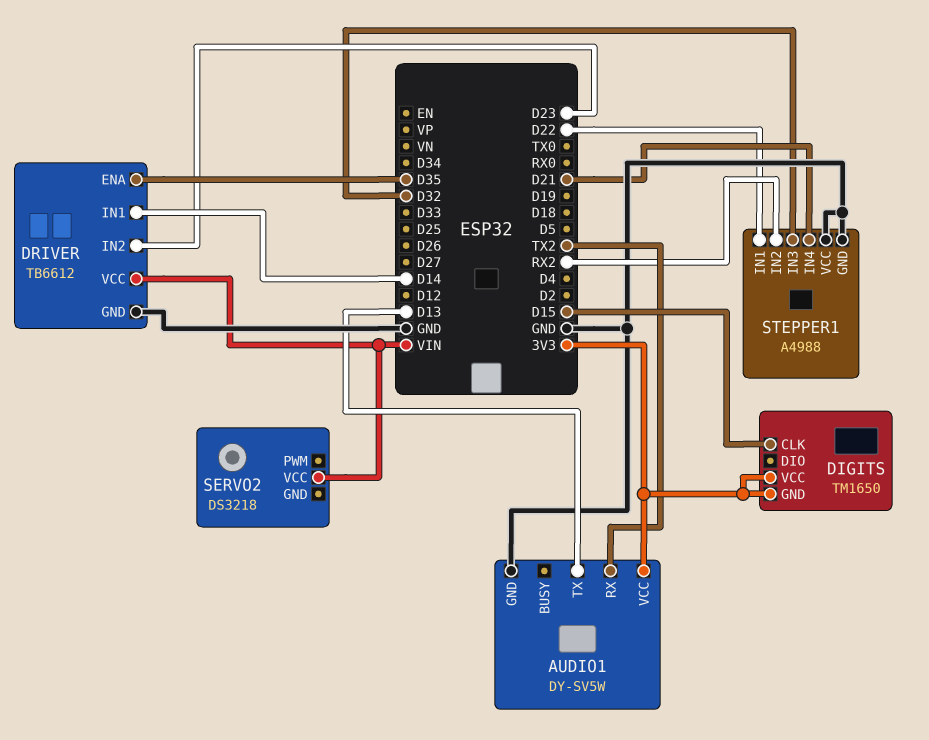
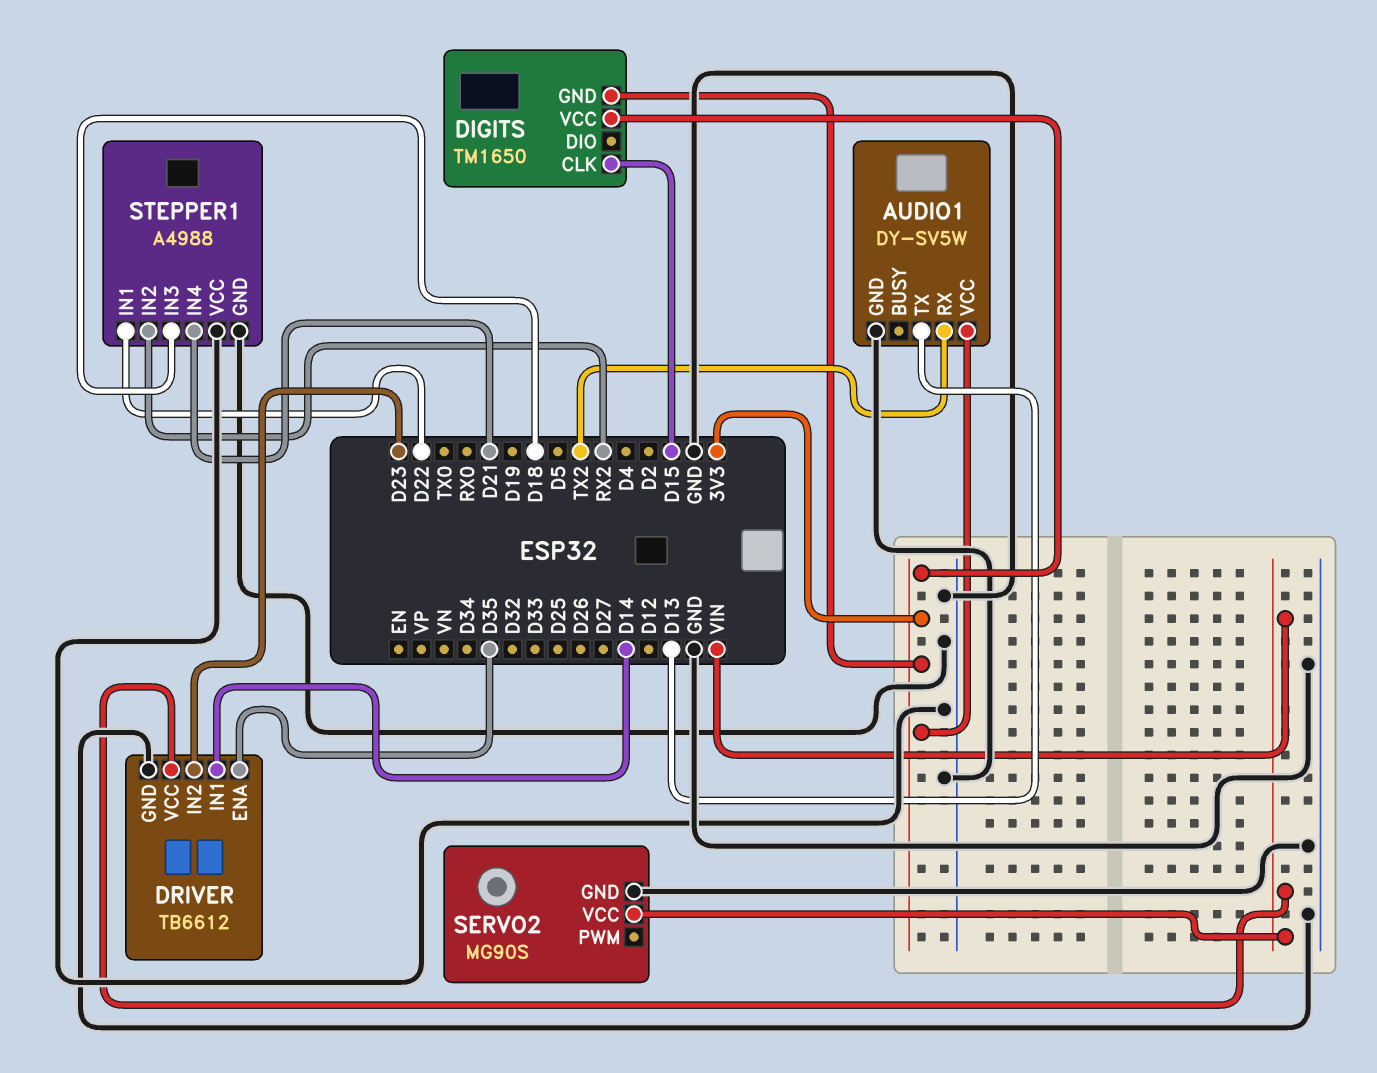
SERVO2: DS3218 -> MG90S
SERVO2 pin GND: none -> GND
STEPPER1 pin IN3: D32 -> D18

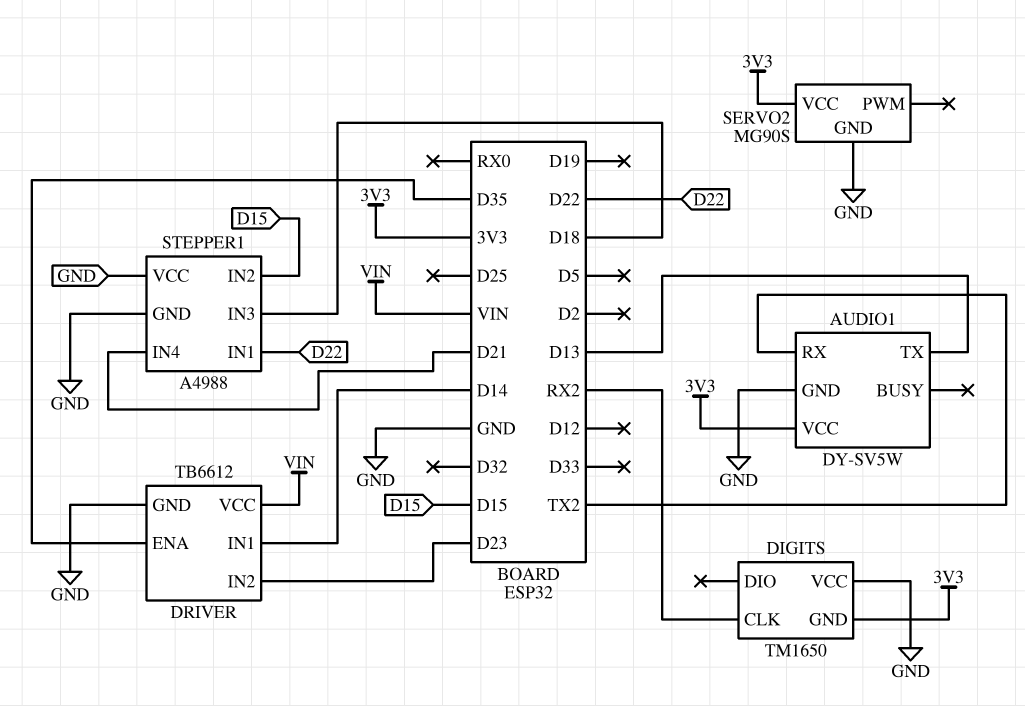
DIGITS pin CLK: D15 -> RX2
DIGITS pin VCC: 3V3 -> GND
SERVO2 pin VCC: VIN -> 3V3
STEPPER1 pin IN2: RX2 -> D15

